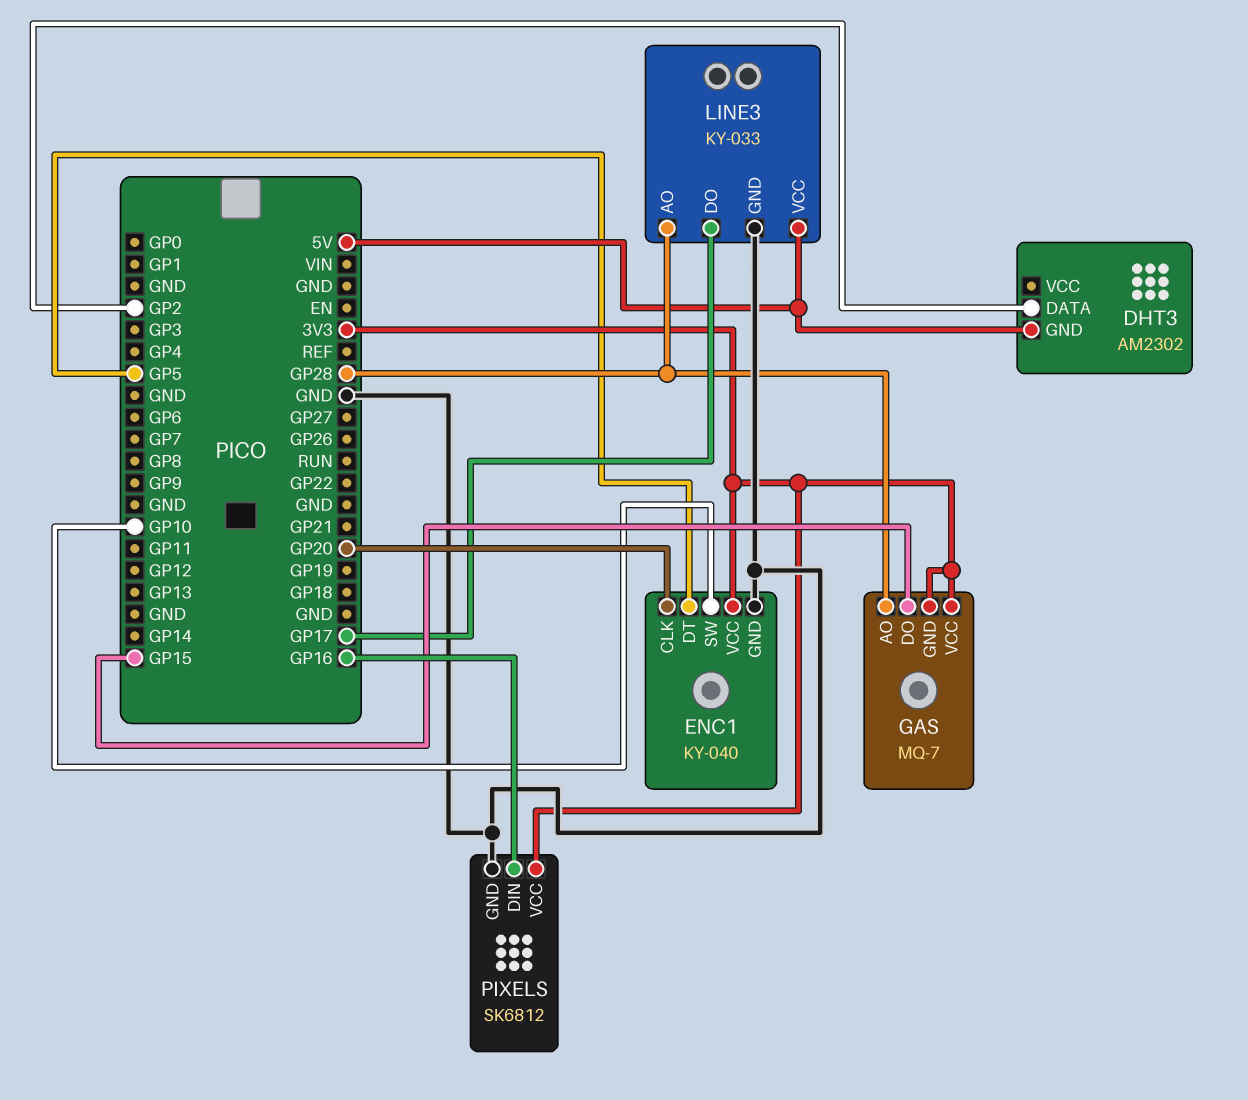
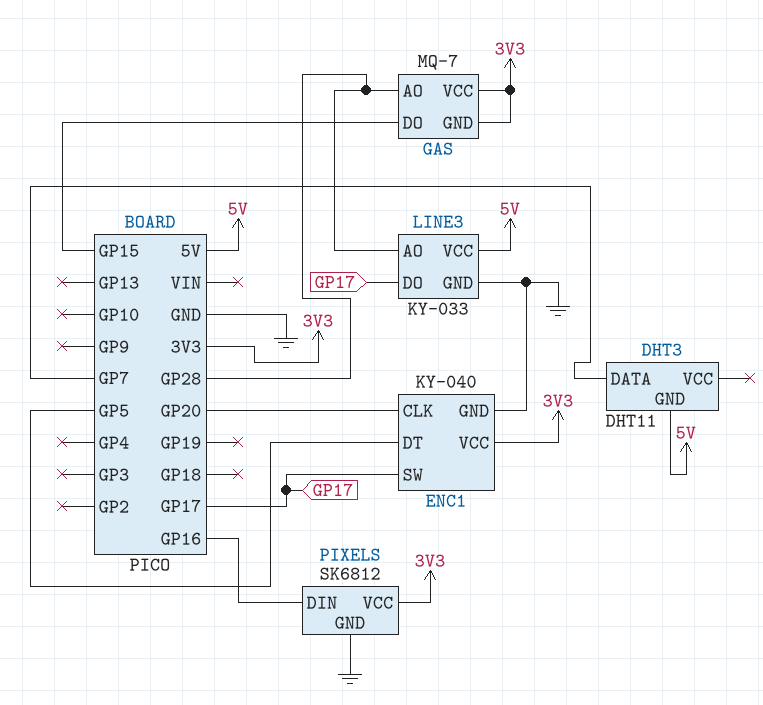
DHT3: AM2302 -> DHT11
DHT3 pin DATA: GP2 -> GP7
ENC1 pin SW: GP10 -> GP17

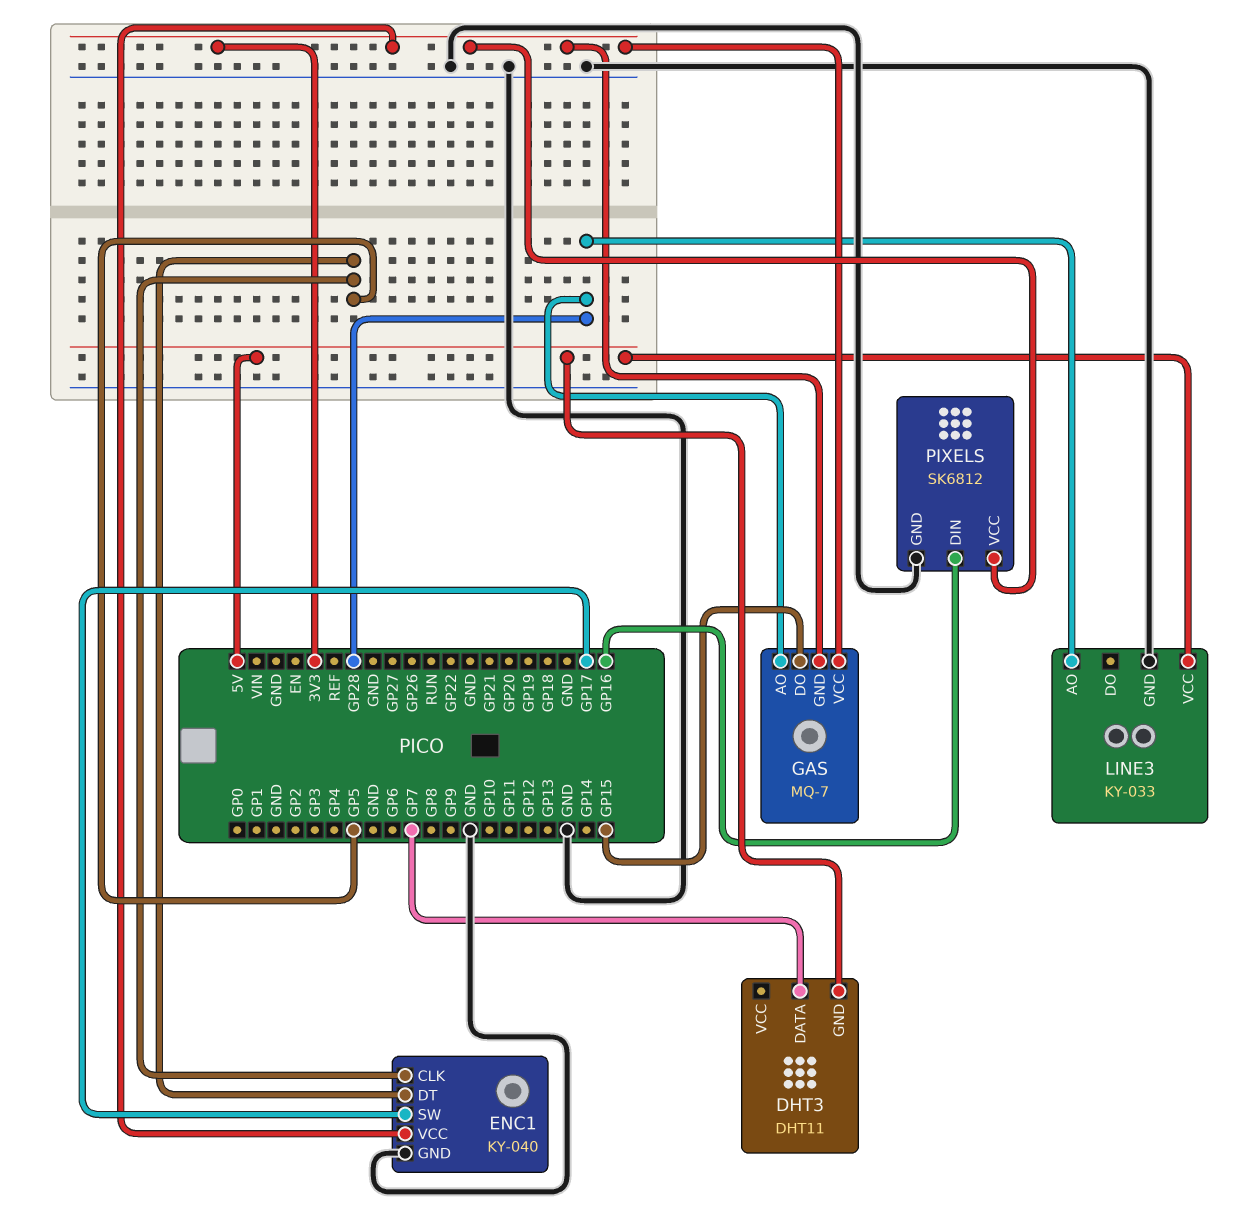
ENC1 pin CLK: GP20 -> GP5
LINE3 pin DO: GP17 -> none

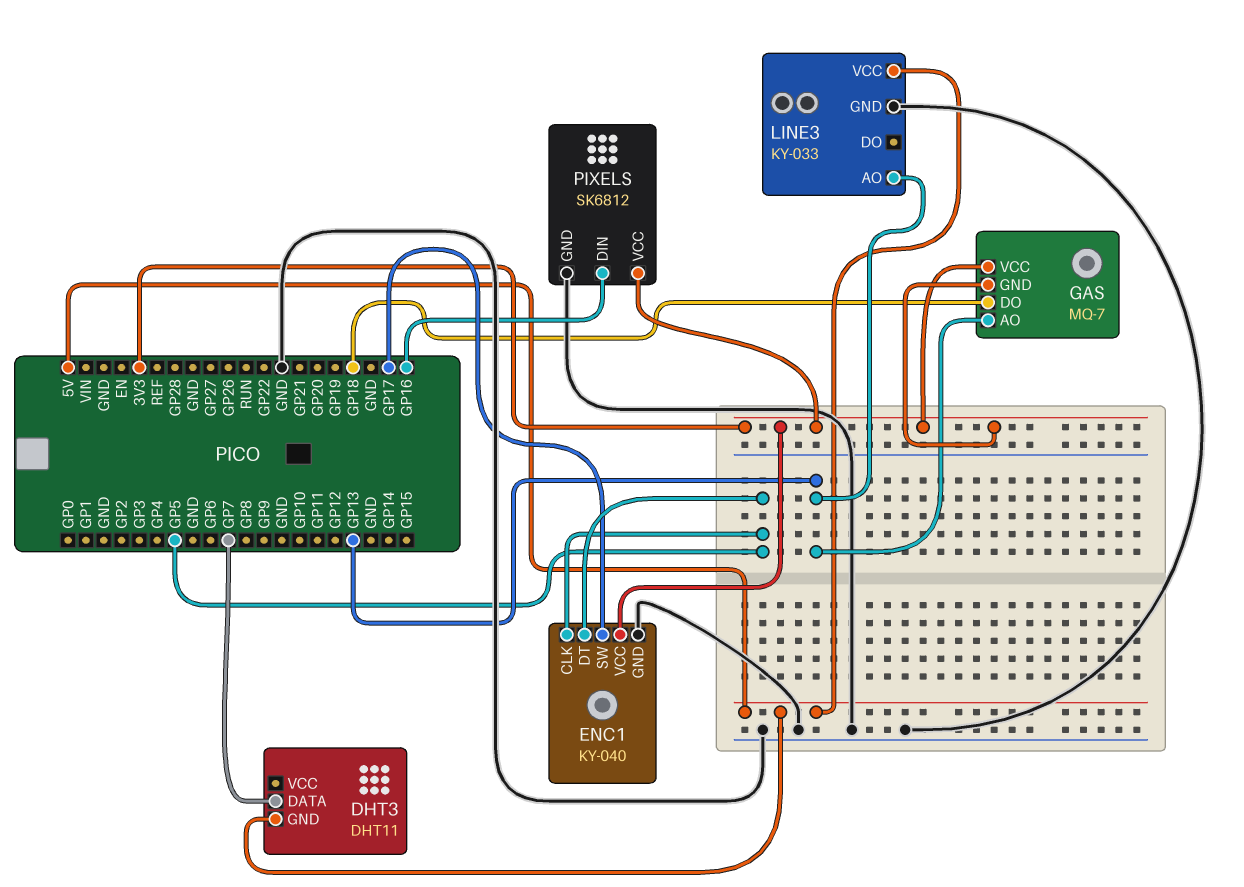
GAS pin AO: GP28 -> GP13
GAS pin DO: GP15 -> GP18
LINE3 pin AO: GP28 -> GP13

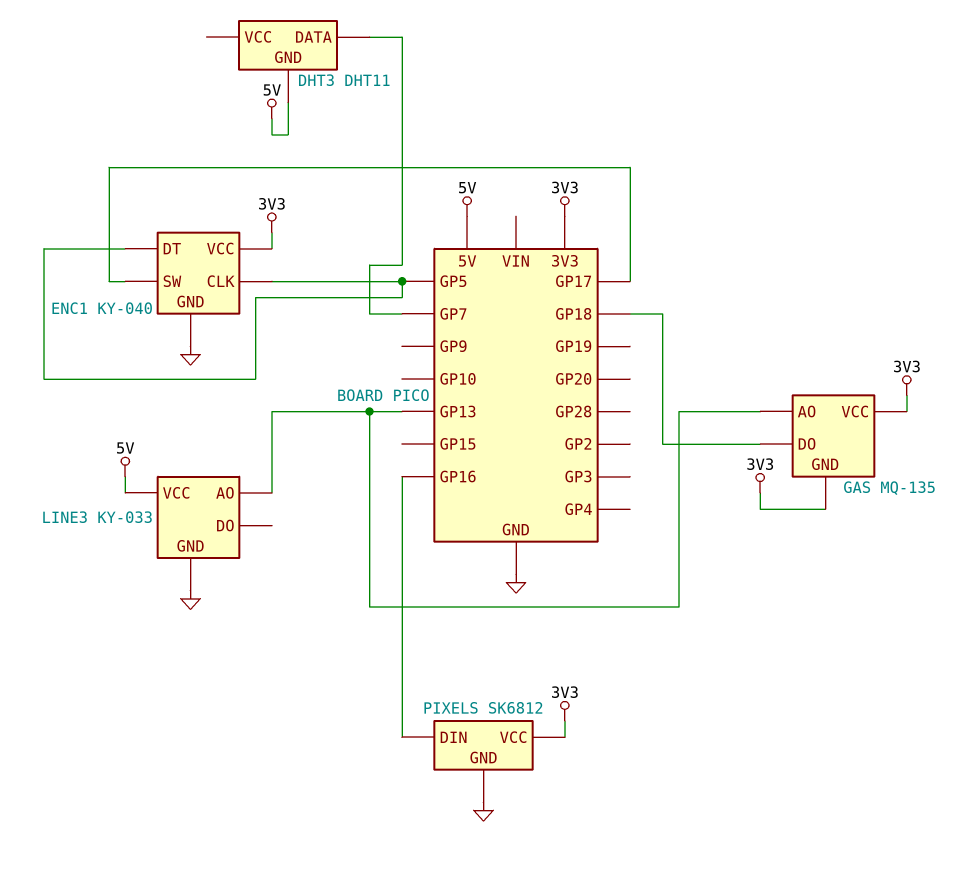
GAS: MQ-7 -> MQ-135

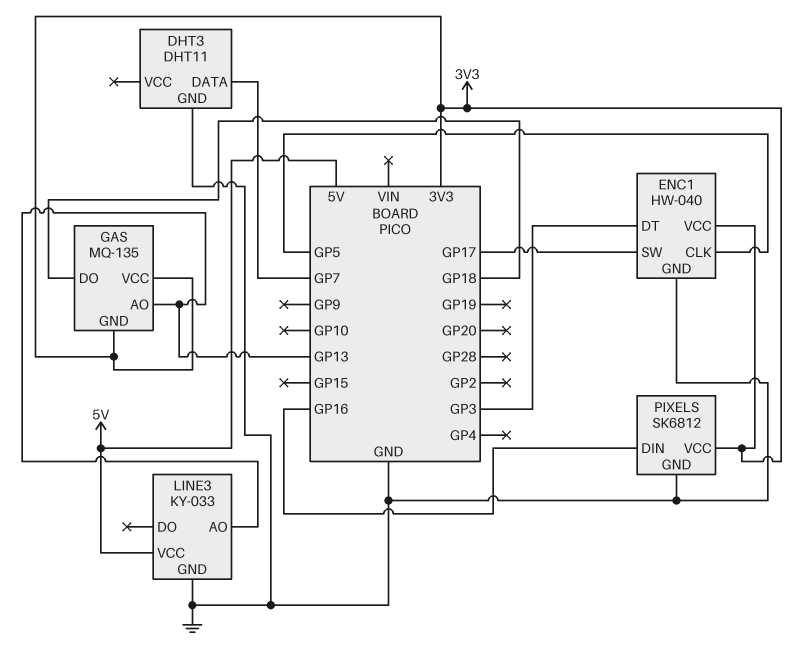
DHT3 pin GND: 5V -> GND
ENC1: KY-040 -> HW-040
ENC1 pin DT: GP5 -> GP3

